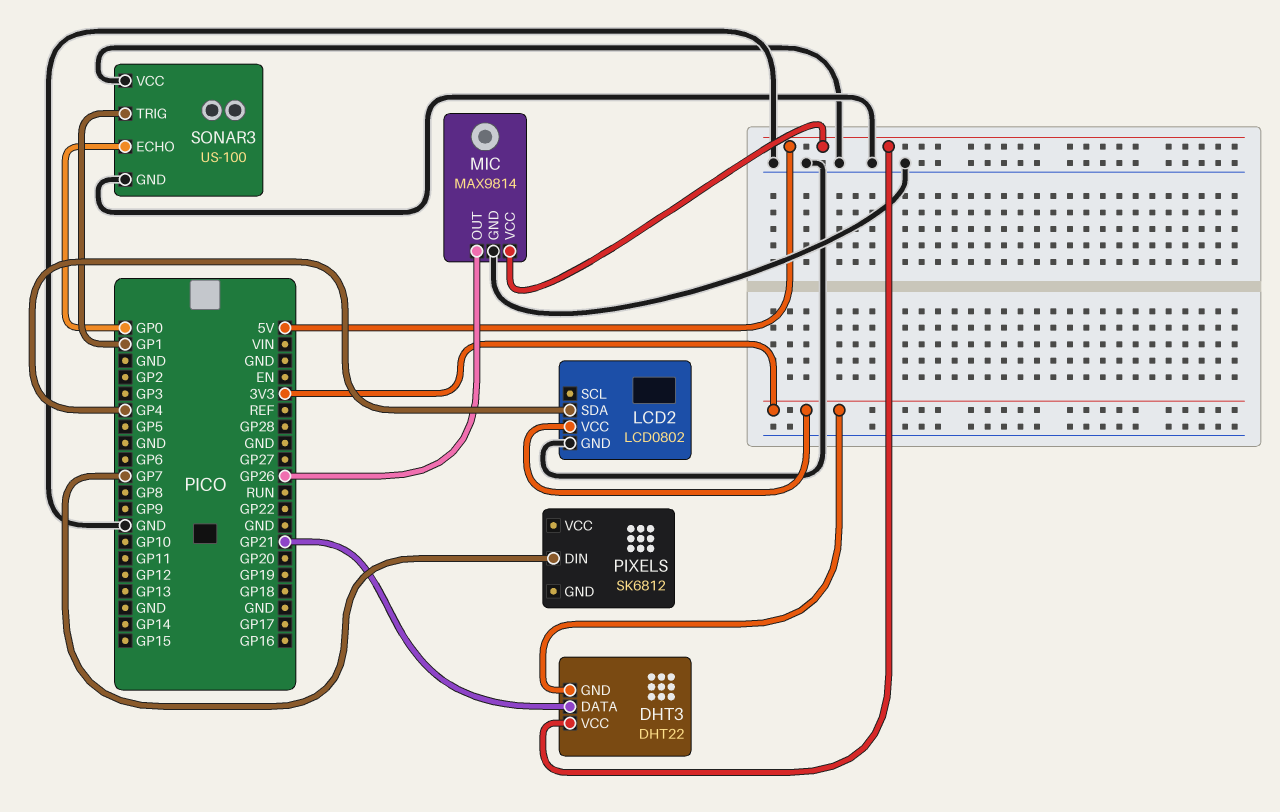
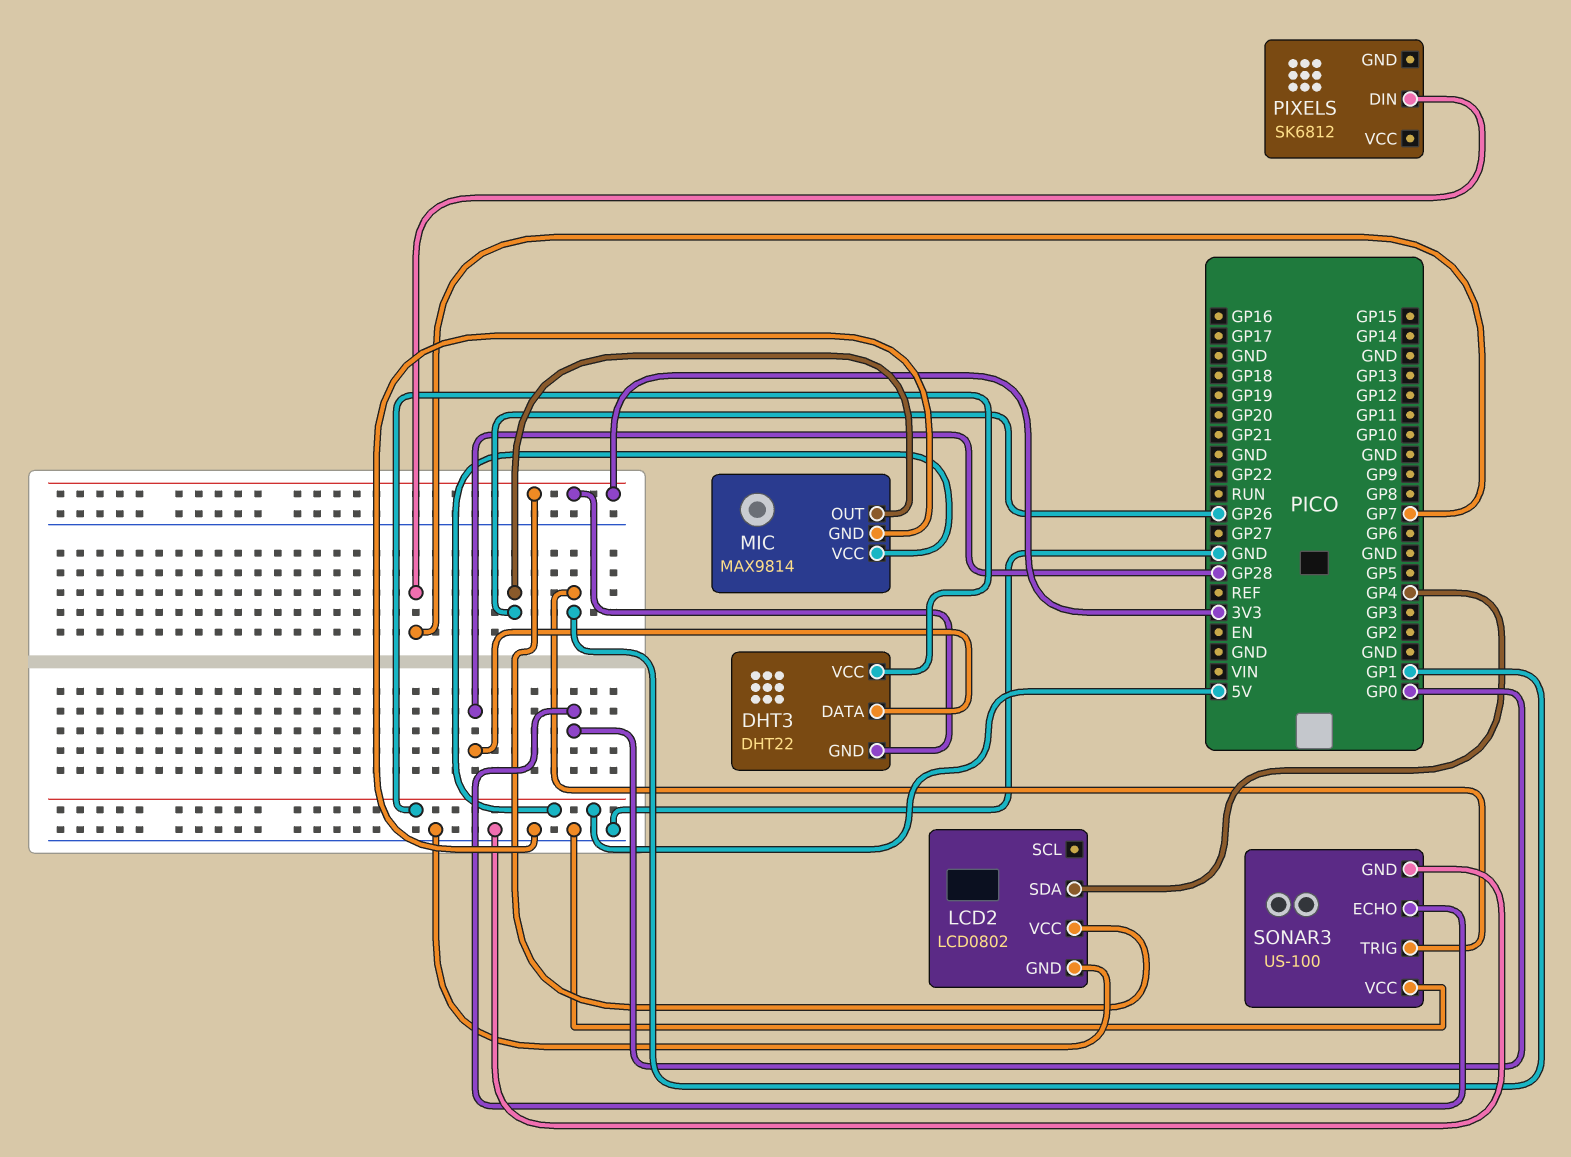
DHT3 pin DATA: GP21 -> GP28

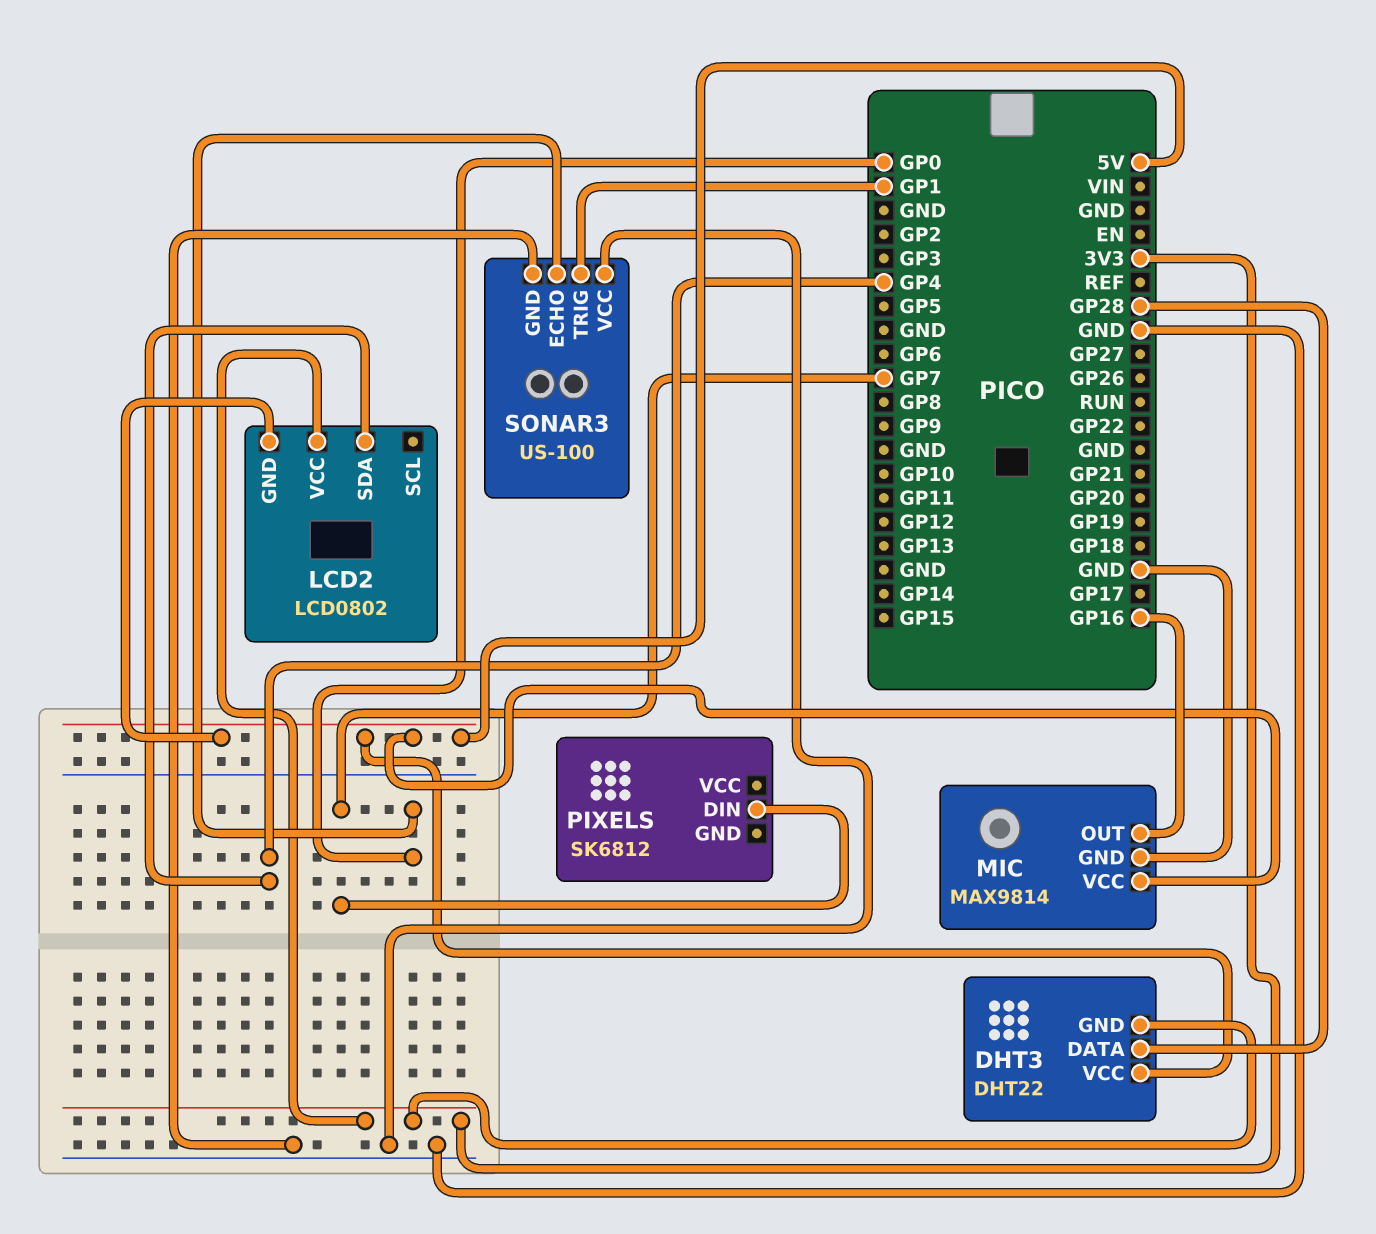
LCD2 pin GND: GND -> 5V
MIC pin OUT: GP26 -> GP16

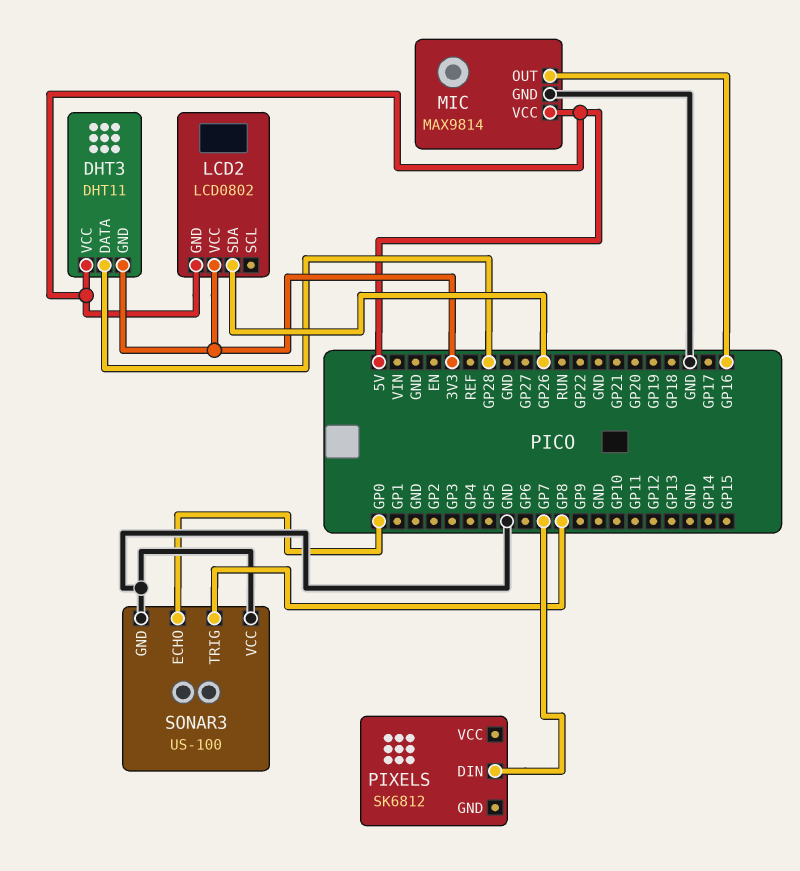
DHT3: DHT22 -> DHT11
LCD2 pin SDA: GP4 -> GP26
SONAR3 pin TRIG: GP1 -> GP8

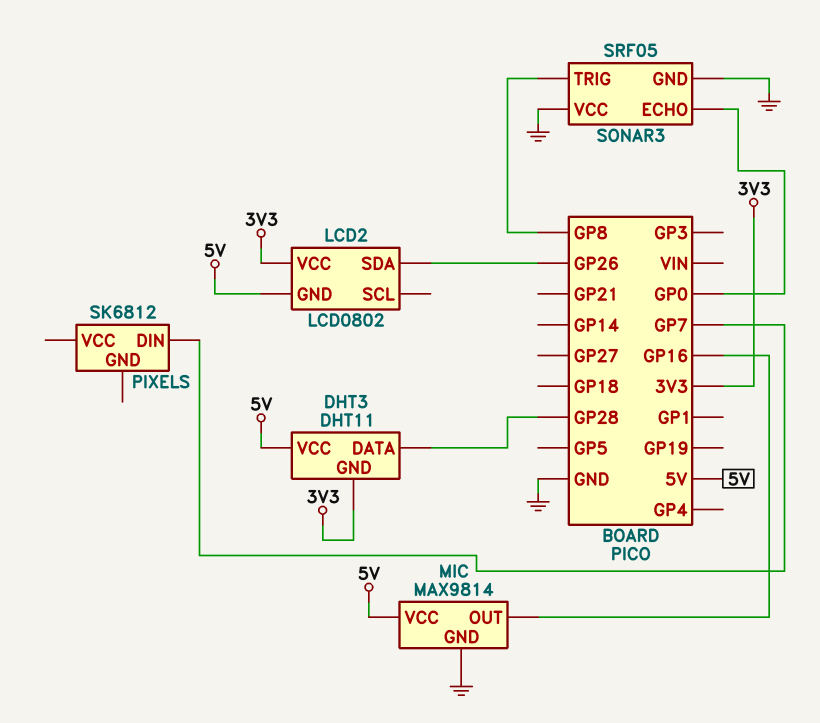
SONAR3: US-100 -> SRF05

